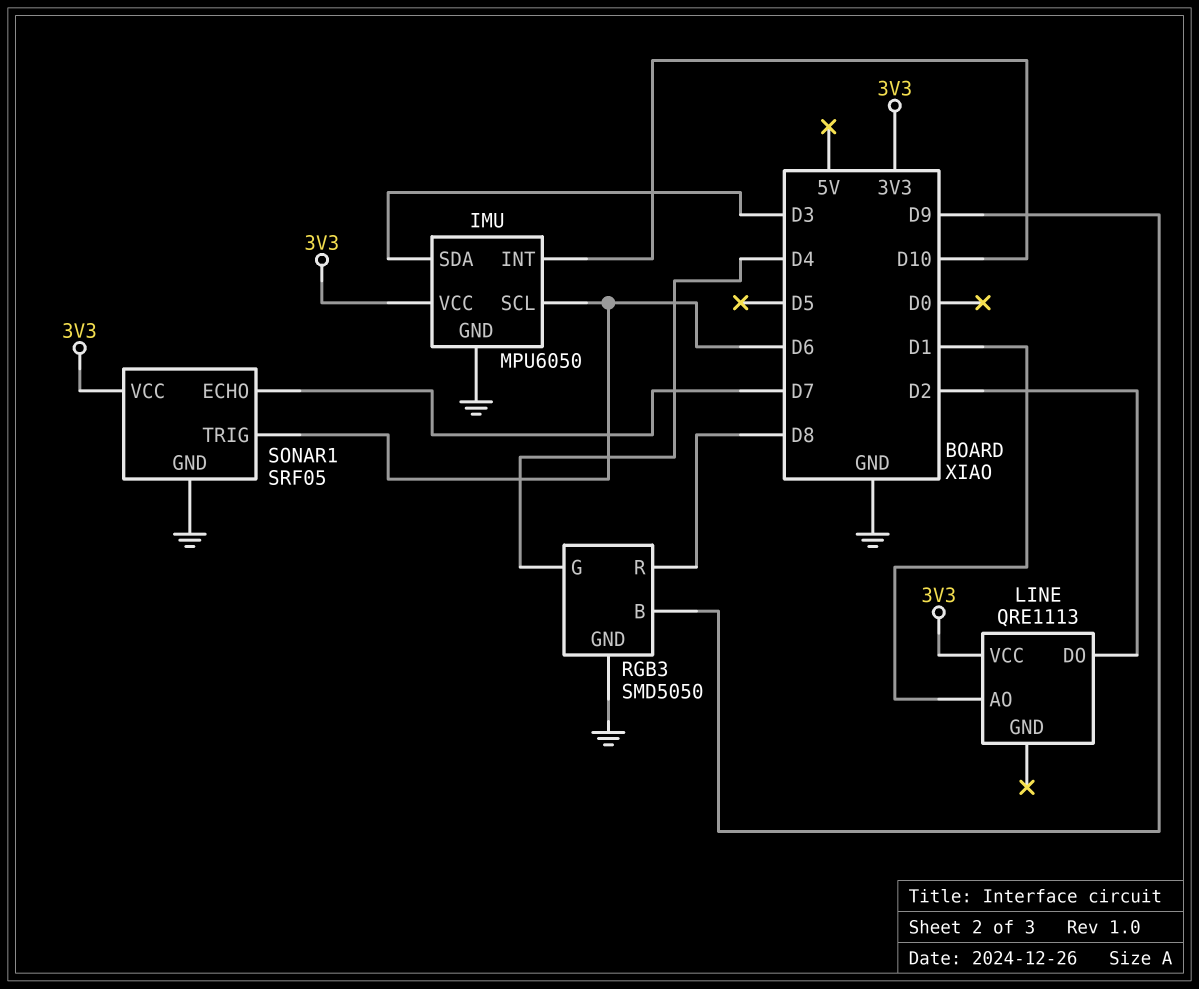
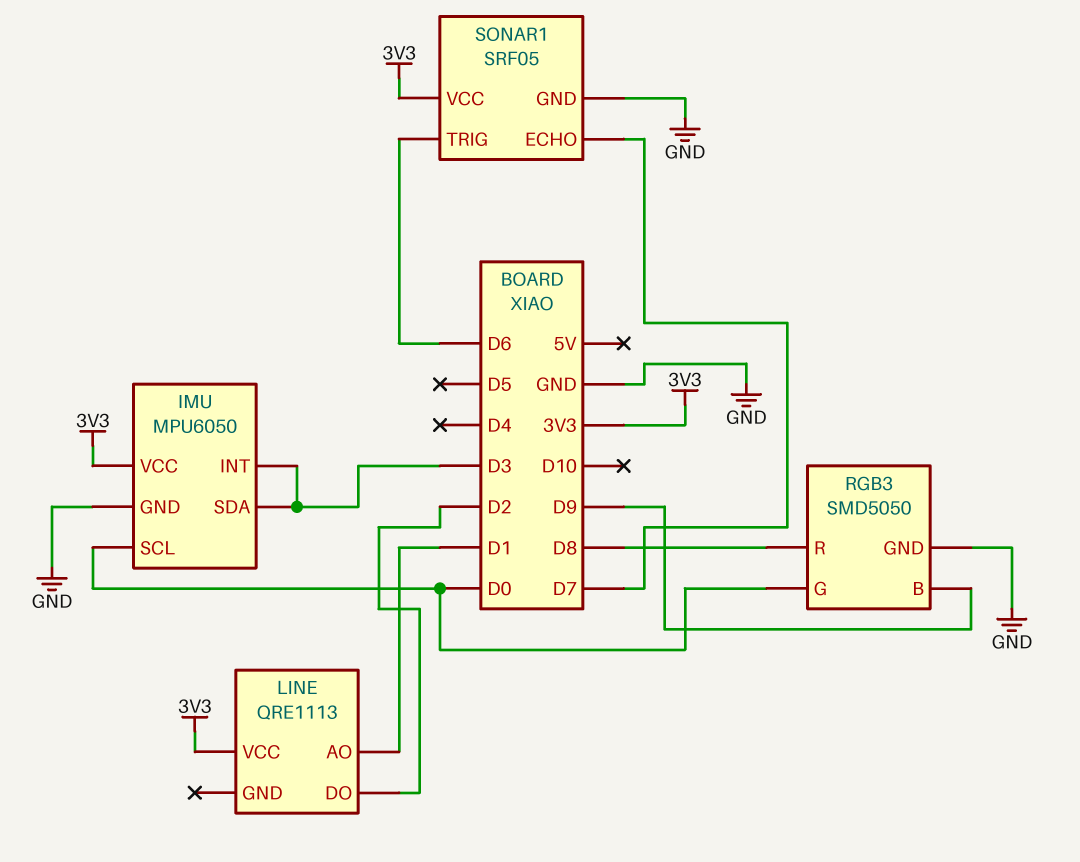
IMU pin INT: D10 -> D3
IMU pin SCL: D6 -> D0
RGB3 pin G: D4 -> D0

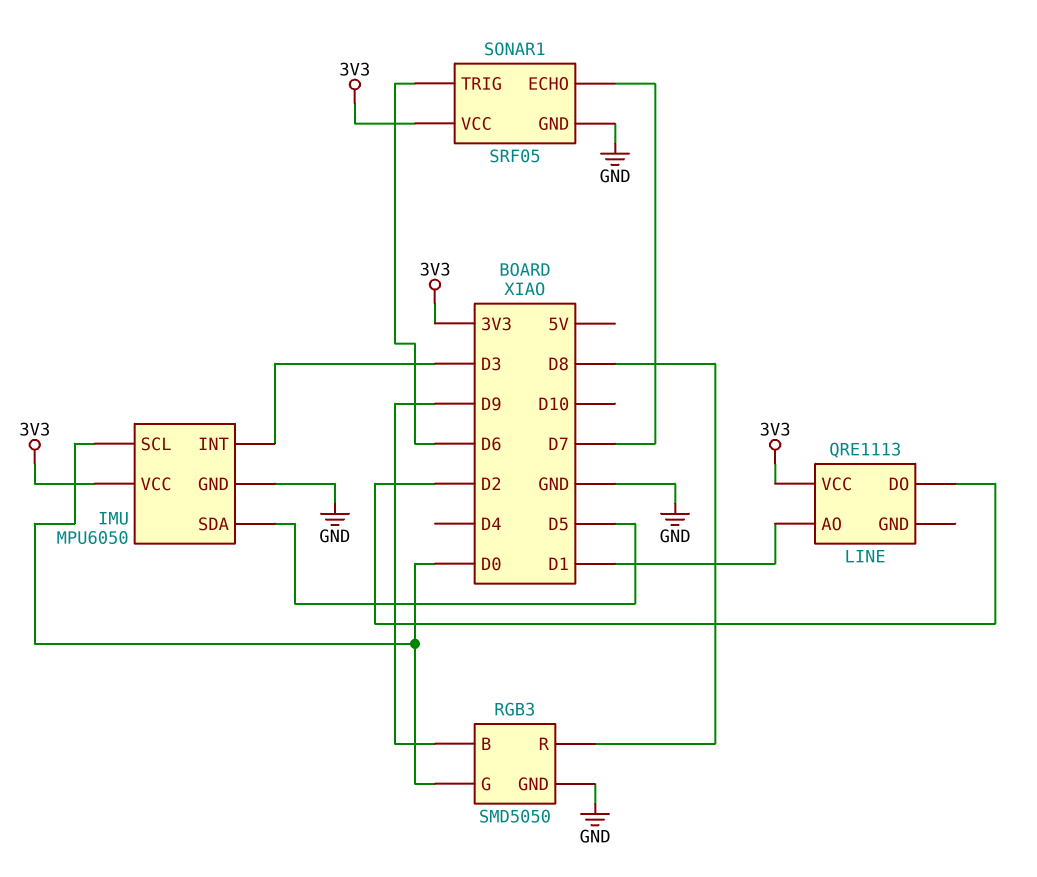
IMU pin SDA: D3 -> D5

